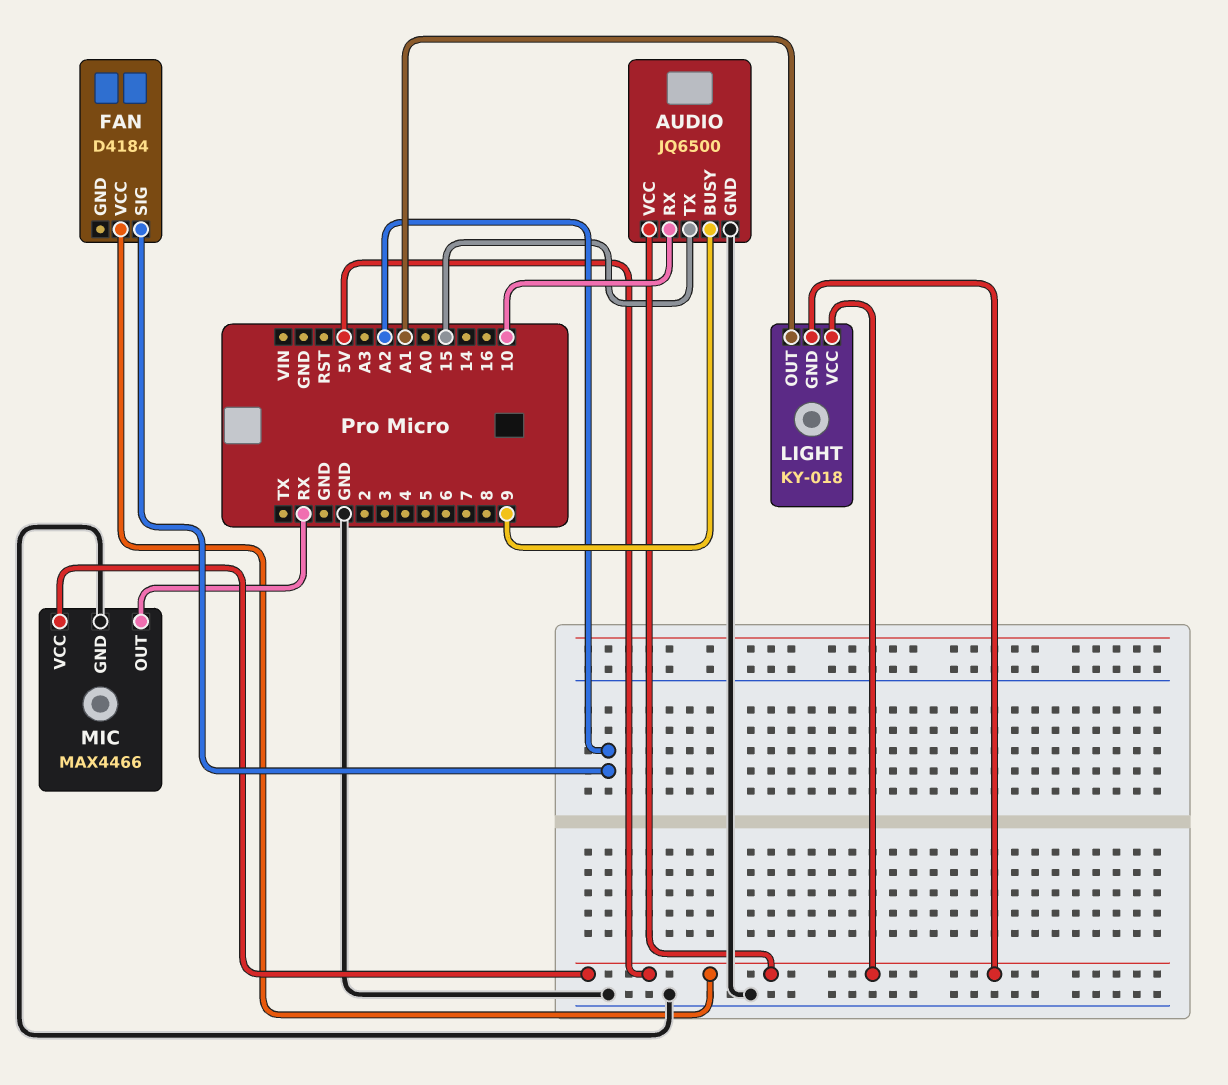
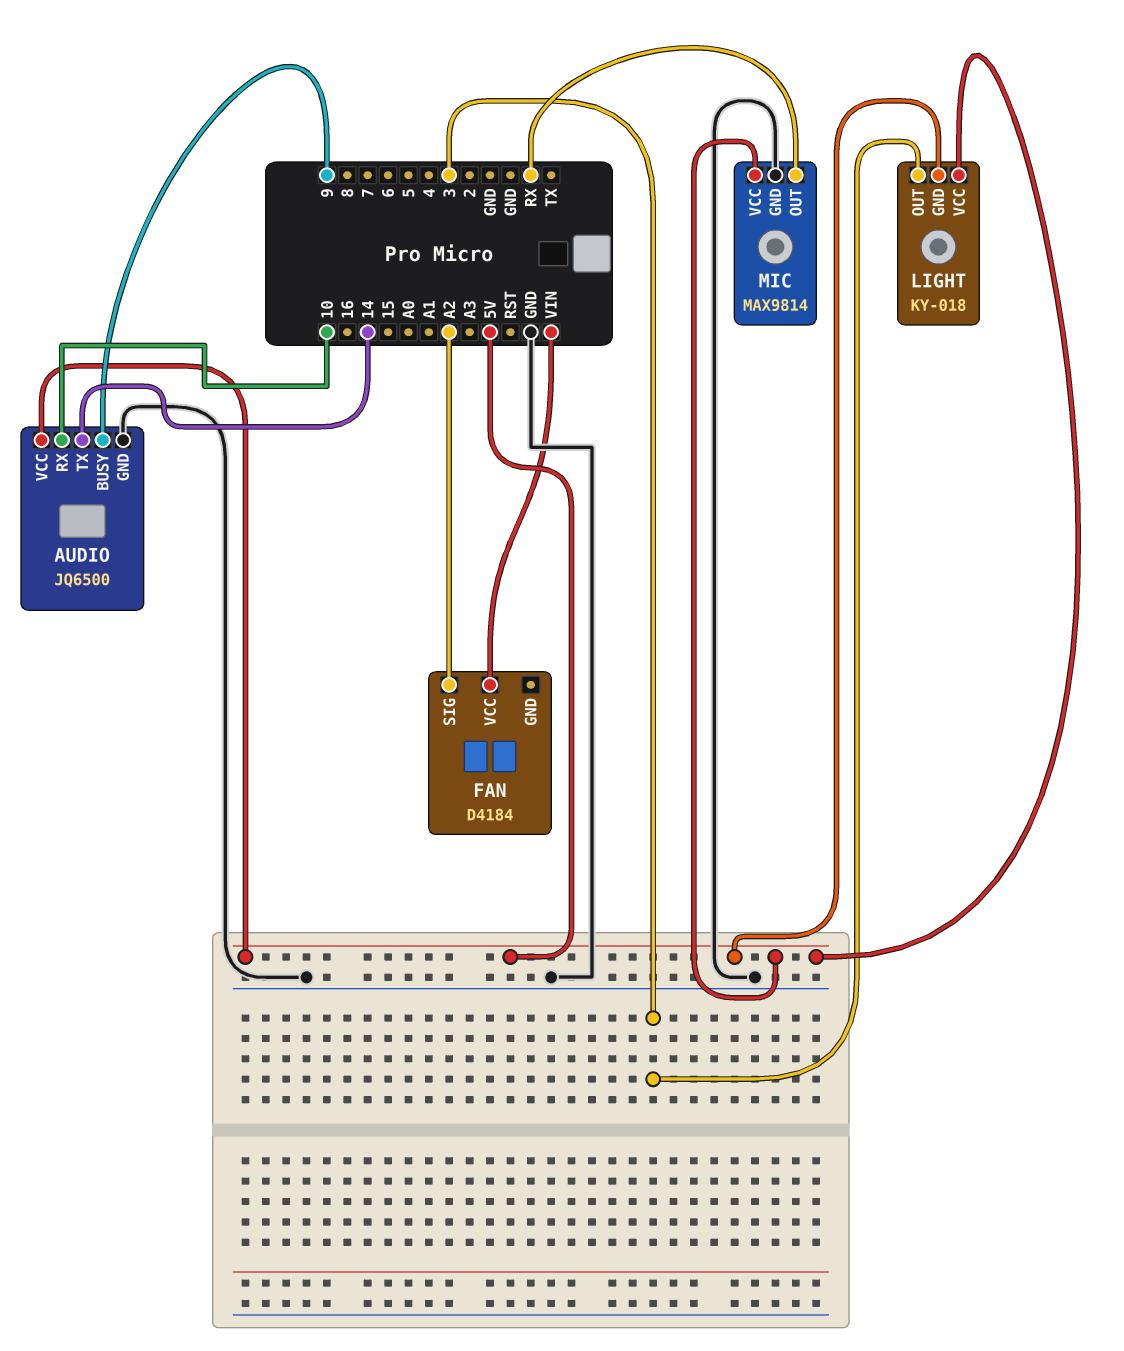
AUDIO pin TX: 15 -> 14
FAN pin VCC: 5V -> VIN
LIGHT pin OUT: A1 -> 3
MIC: MAX4466 -> MAX9814

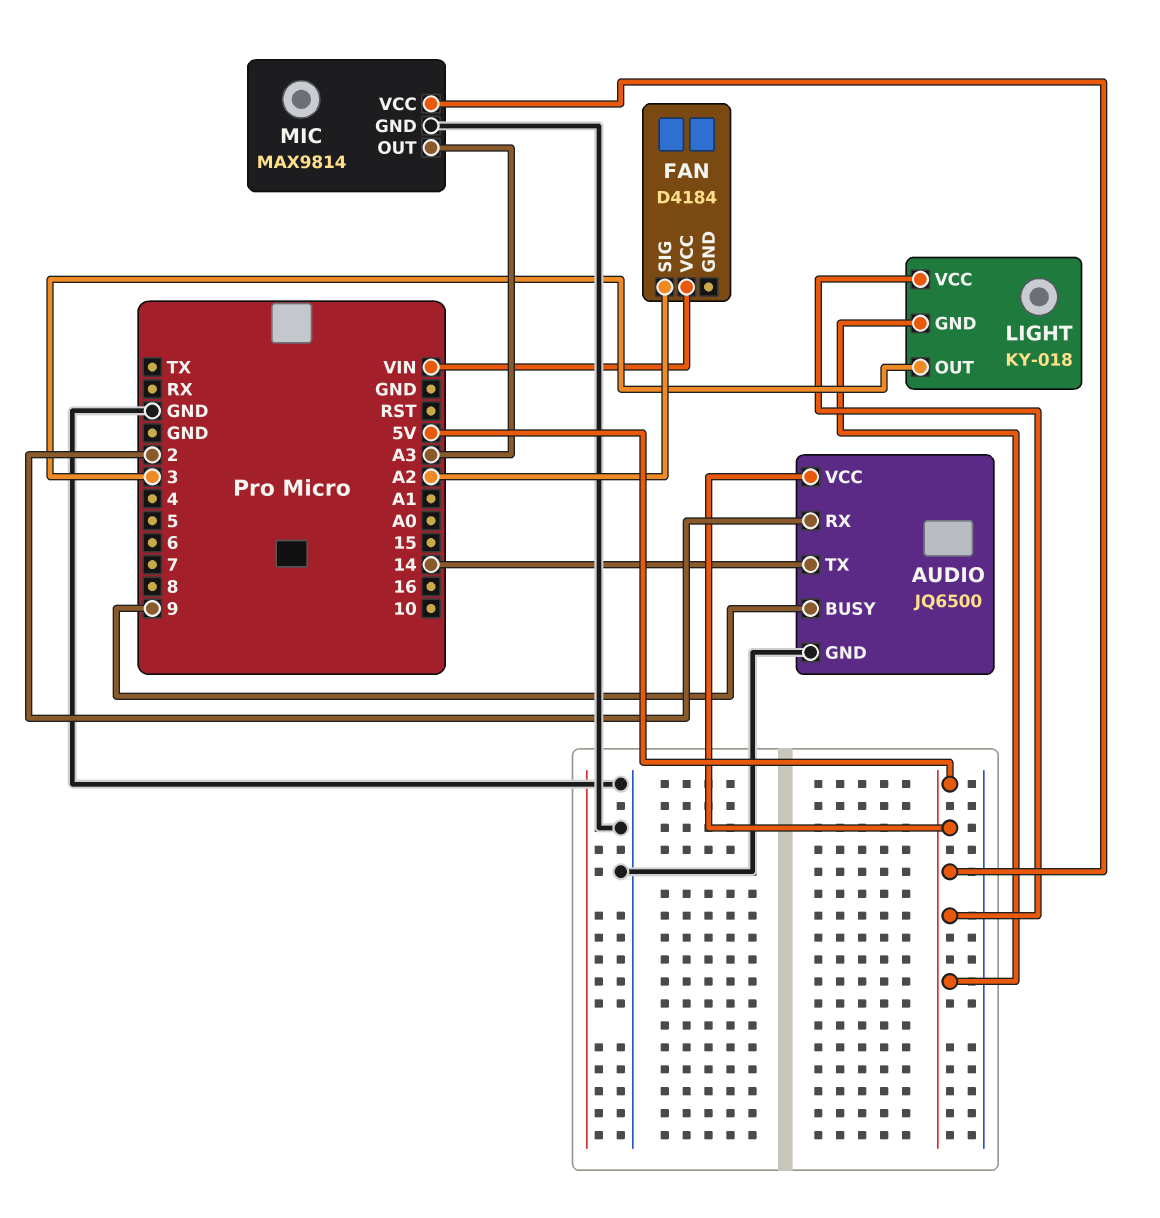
AUDIO pin RX: 10 -> 2
MIC pin OUT: RX -> A3

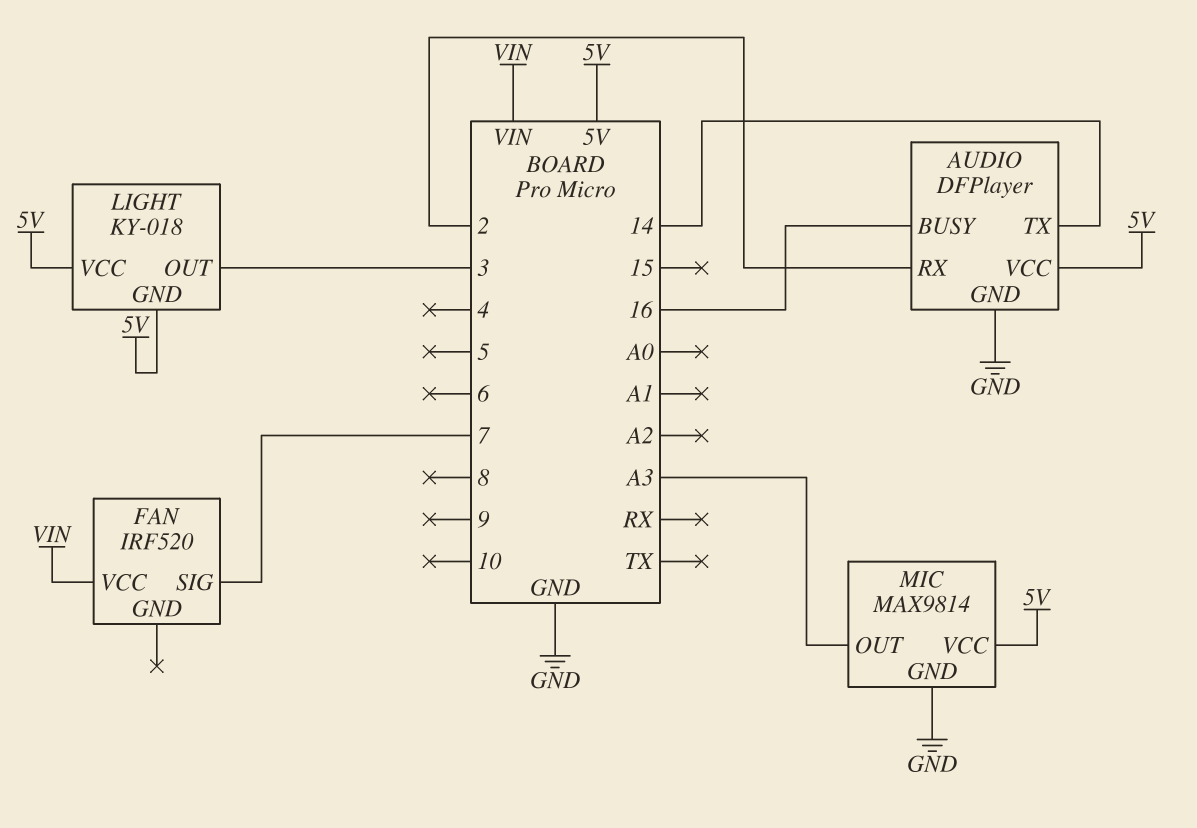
AUDIO: JQ6500 -> DFPlayer
AUDIO pin BUSY: 9 -> 16
FAN: D4184 -> IRF520
FAN pin SIG: A2 -> 7

